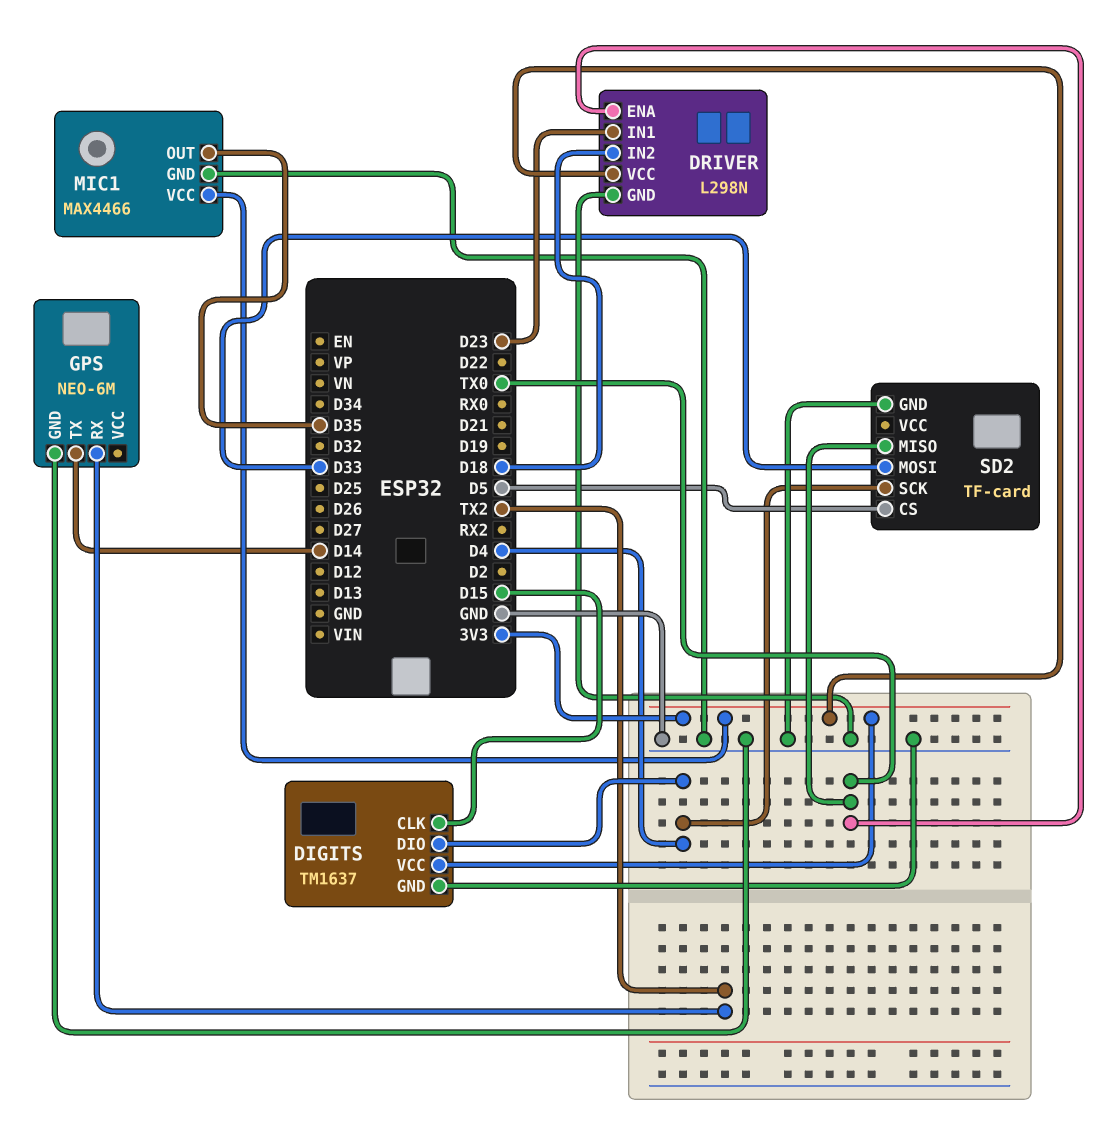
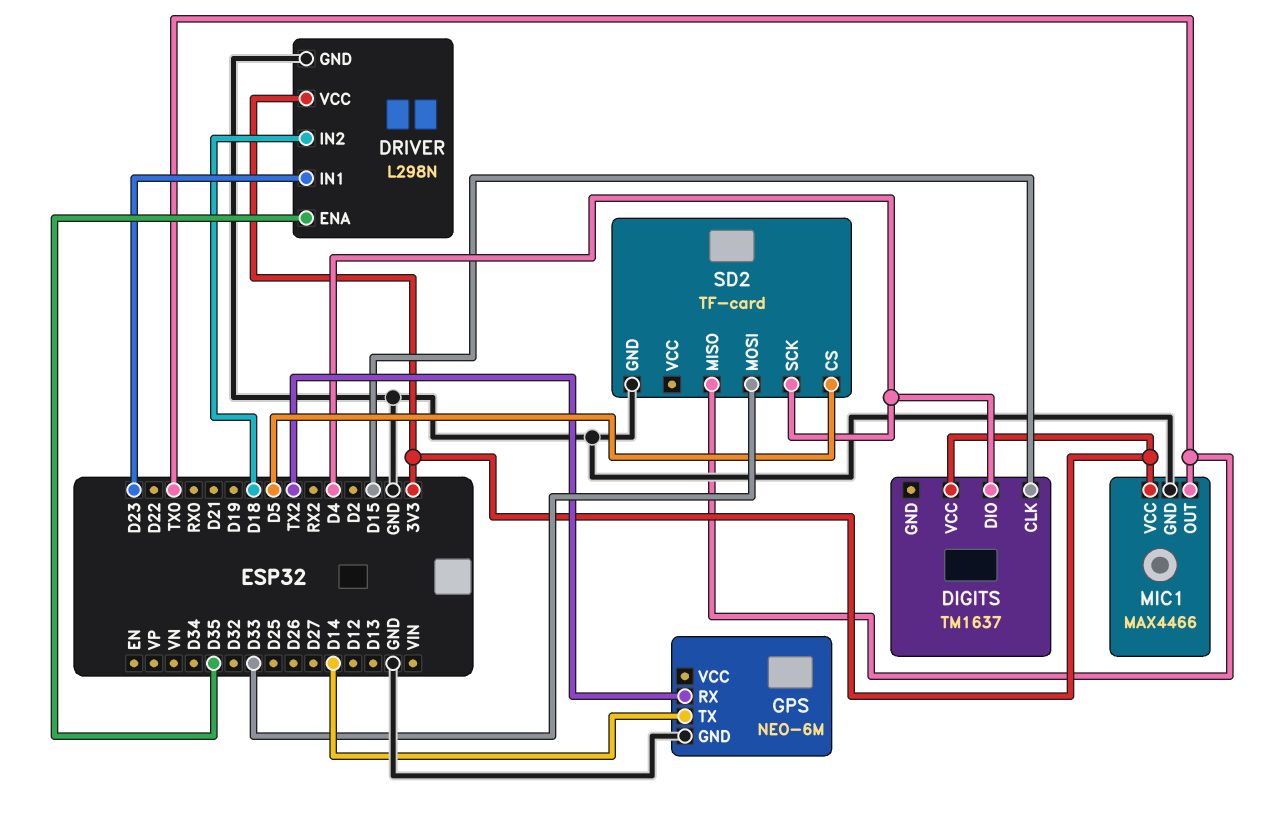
DIGITS pin GND: GND -> none
DRIVER pin ENA: TX0 -> D35
MIC1 pin OUT: D35 -> TX0

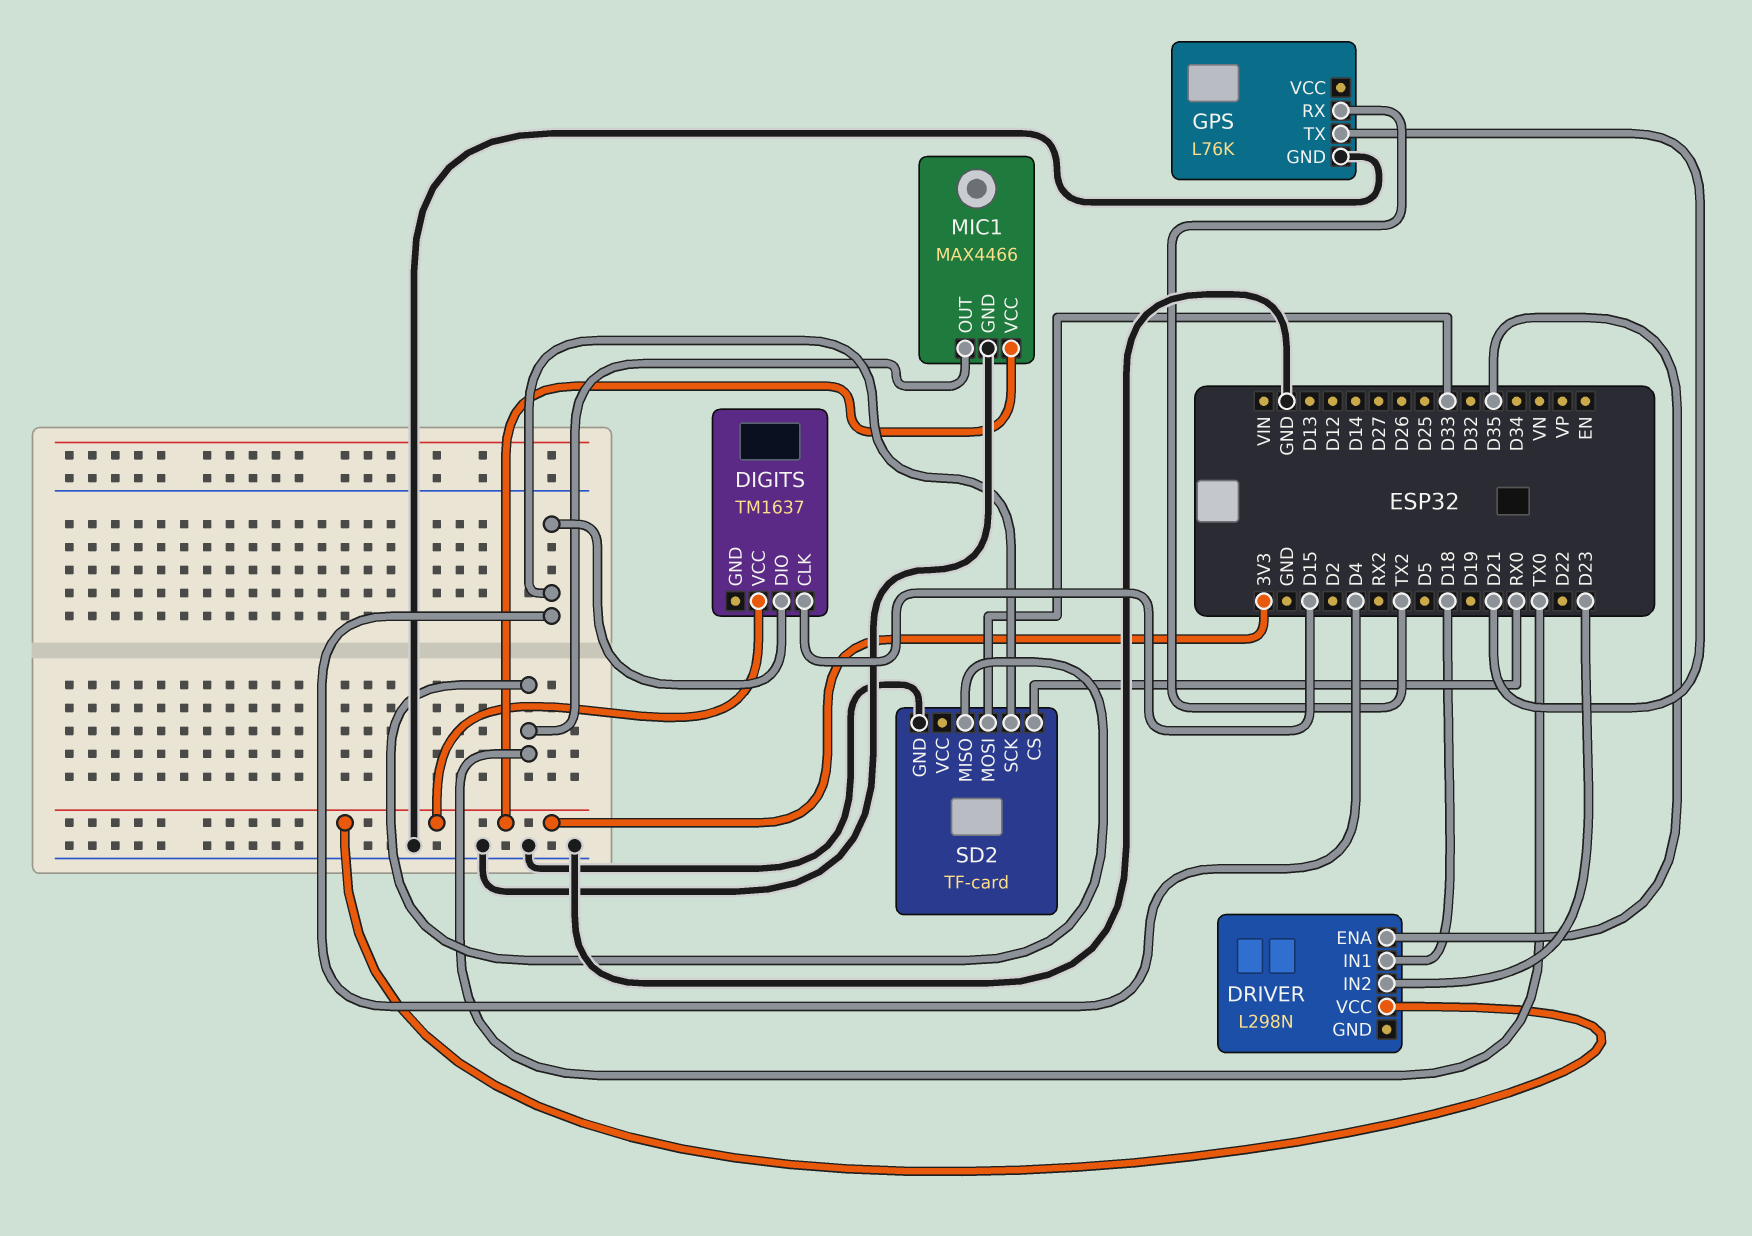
DRIVER pin GND: GND -> none
DRIVER pin IN1: D23 -> D18
DRIVER pin IN2: D18 -> D23
GPS: NEO-6M -> L76K
GPS pin TX: D14 -> D21
SD2 pin CS: D5 -> RX0

